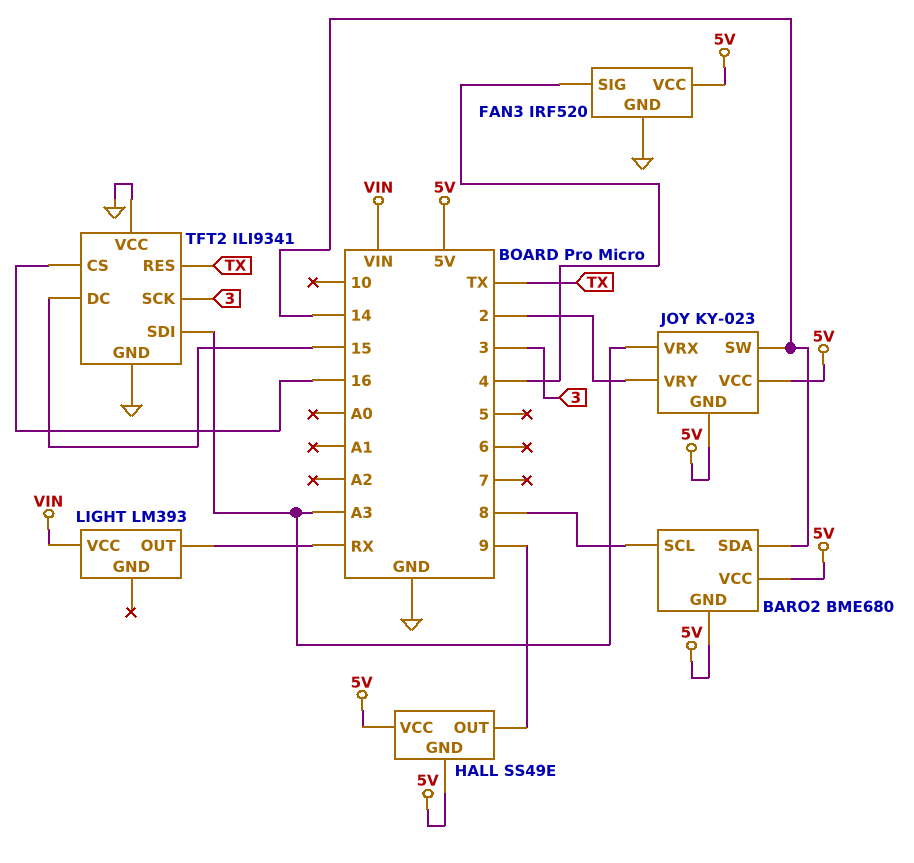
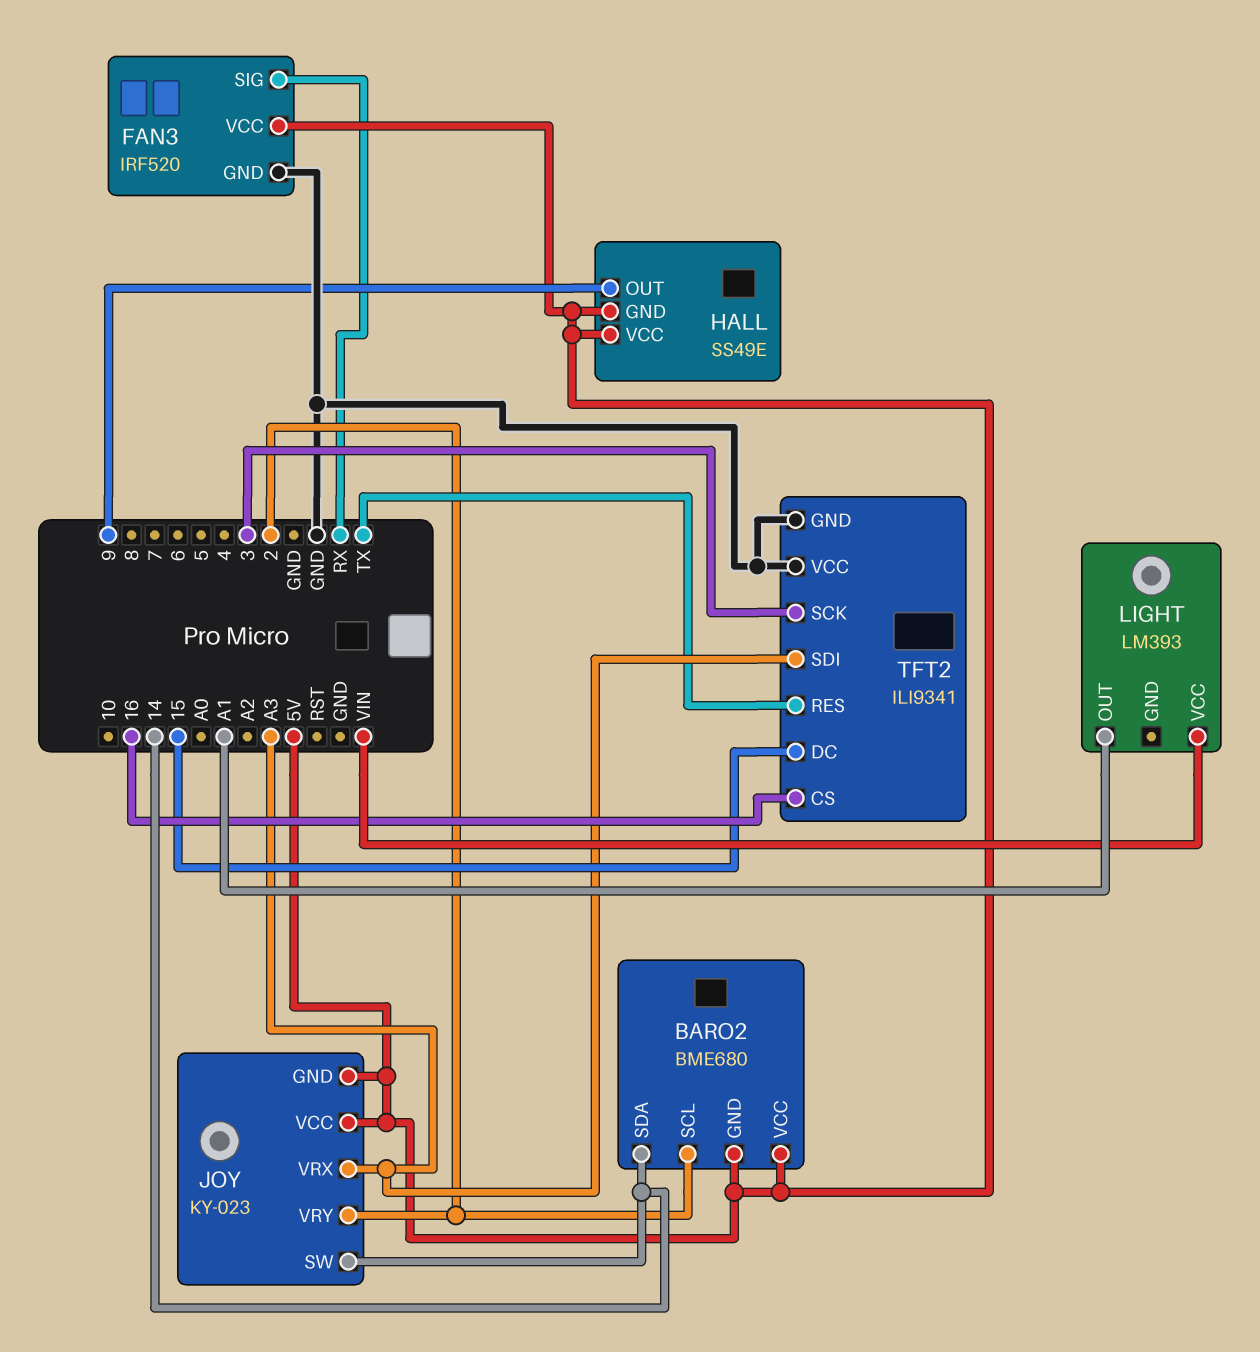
BARO2 pin SCL: 8 -> 2
FAN3 pin SIG: 4 -> RX
LIGHT pin OUT: RX -> A1

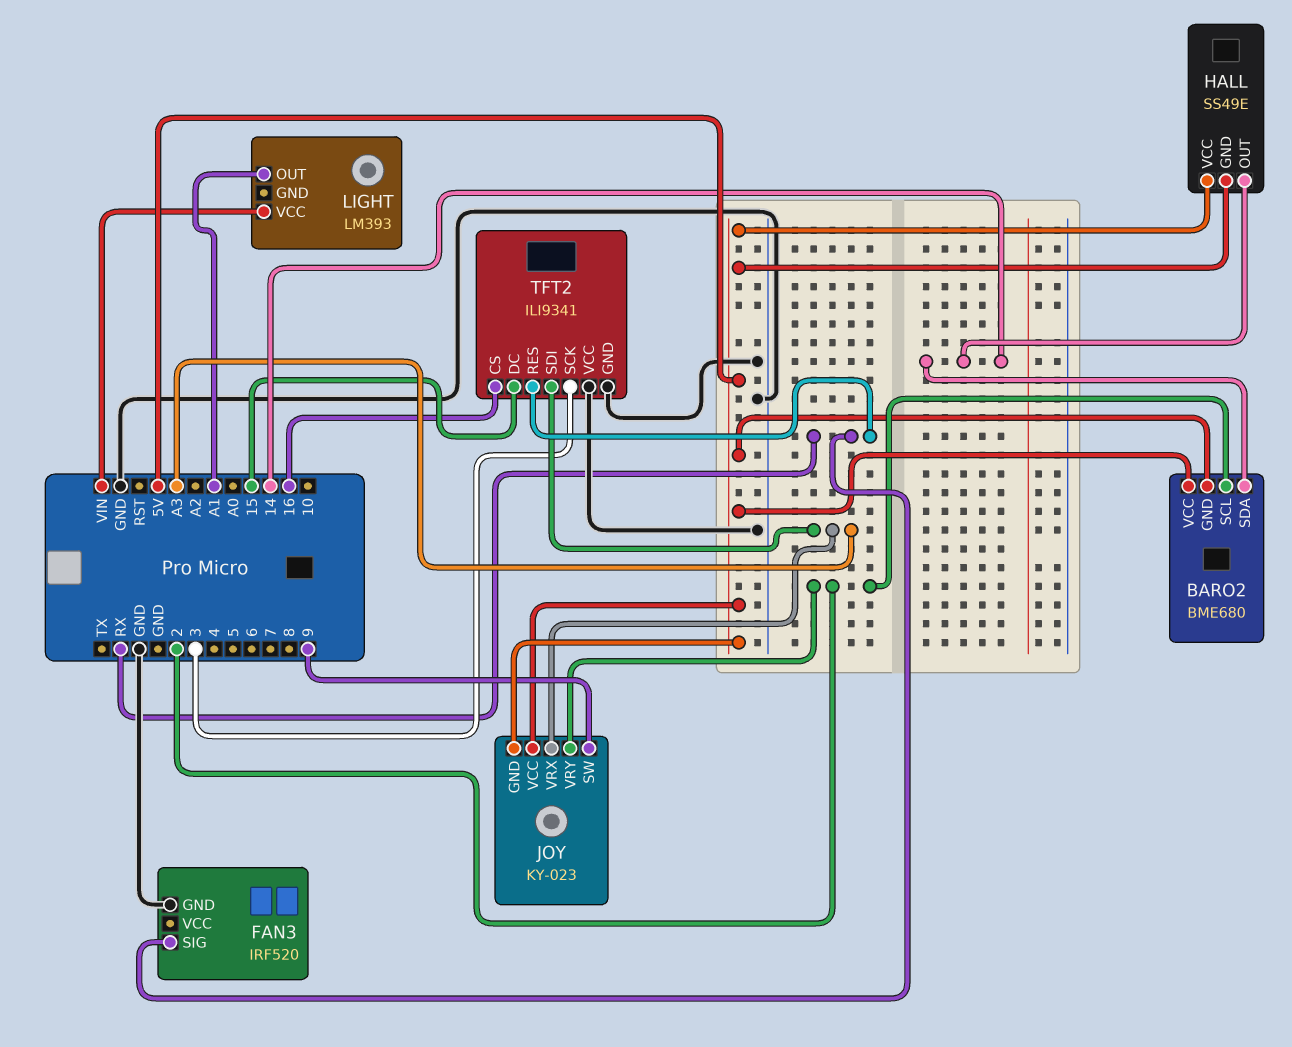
FAN3 pin VCC: 5V -> none
HALL pin OUT: 9 -> 14
JOY pin SW: 14 -> 9
TFT2 pin RES: TX -> RX

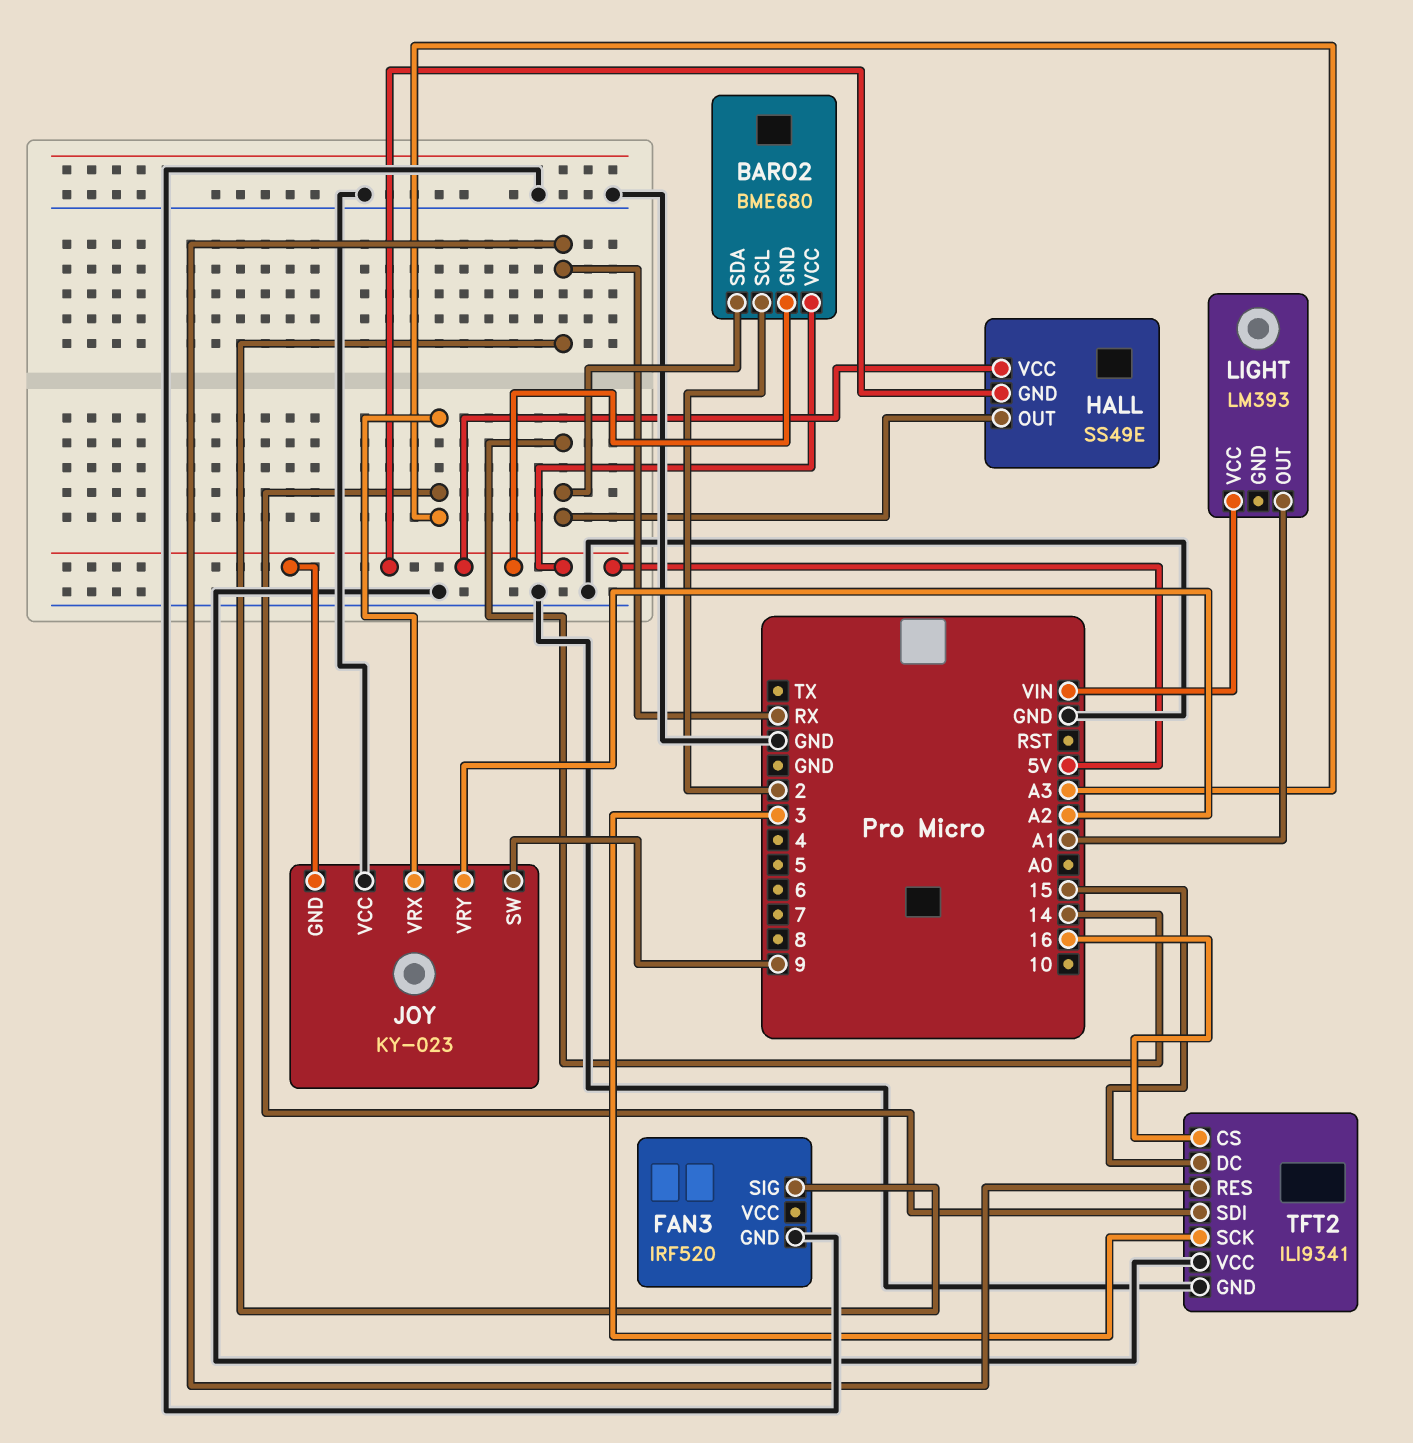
JOY pin VCC: 5V -> GND
JOY pin VRY: 2 -> A2

